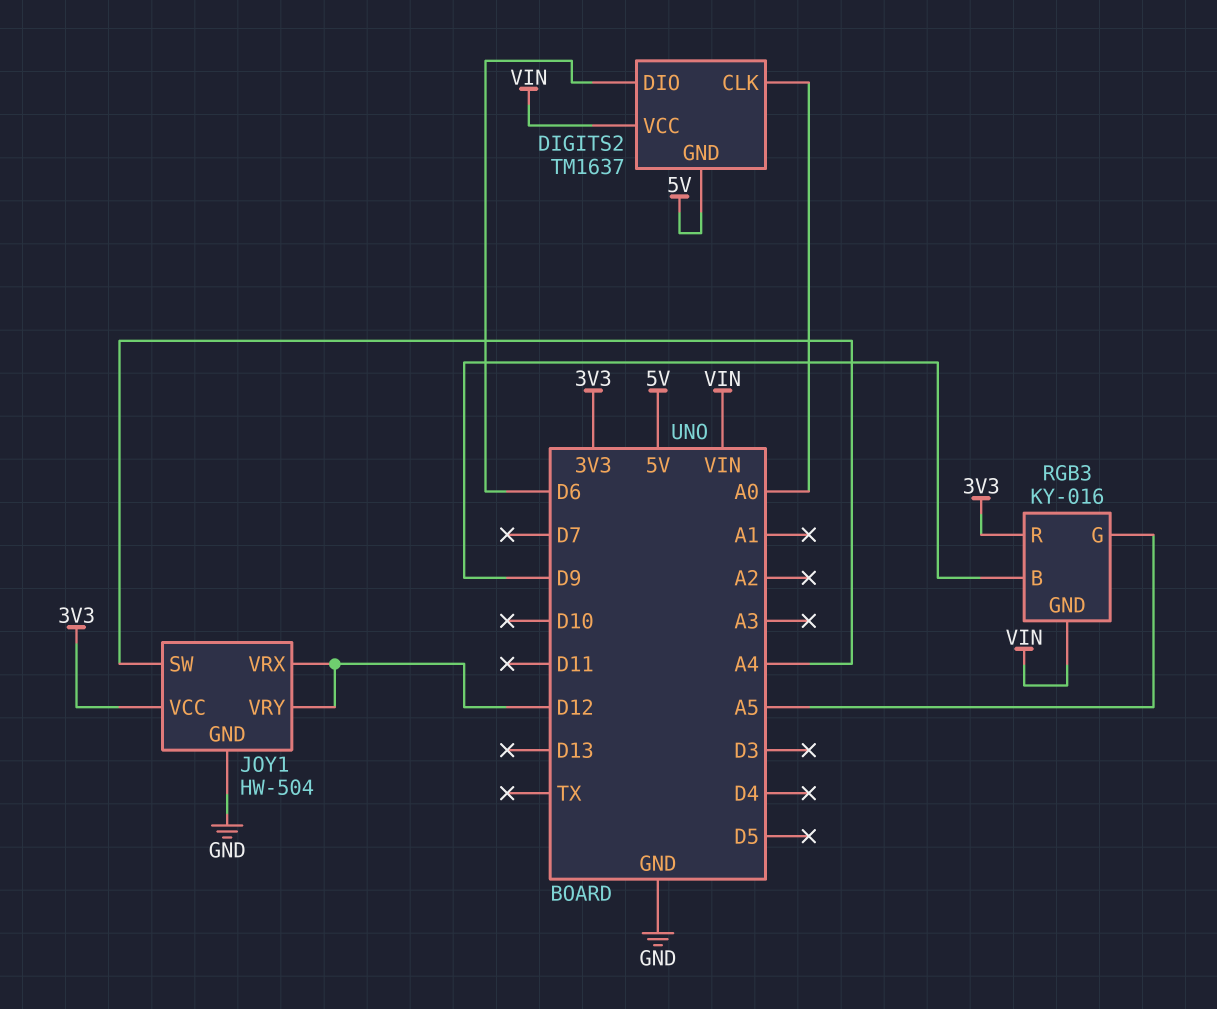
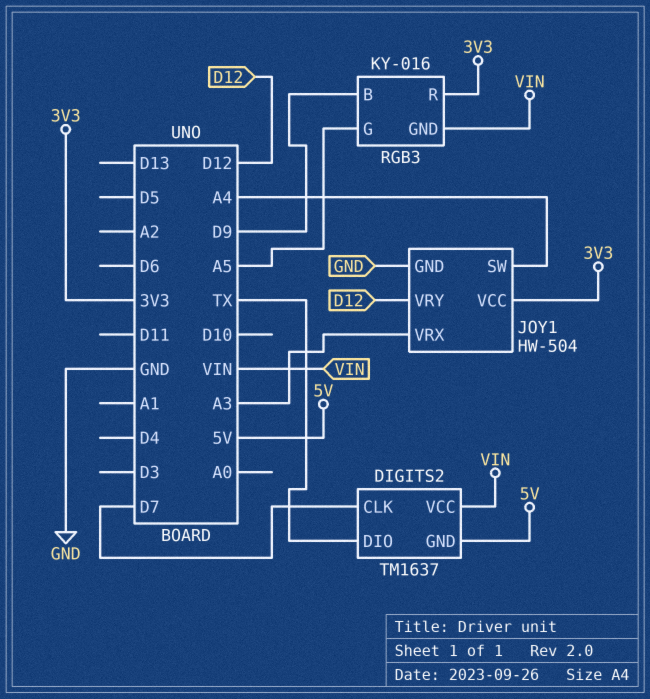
DIGITS2 pin CLK: A0 -> D7
DIGITS2 pin DIO: D6 -> TX
JOY1 pin VRX: D12 -> A3

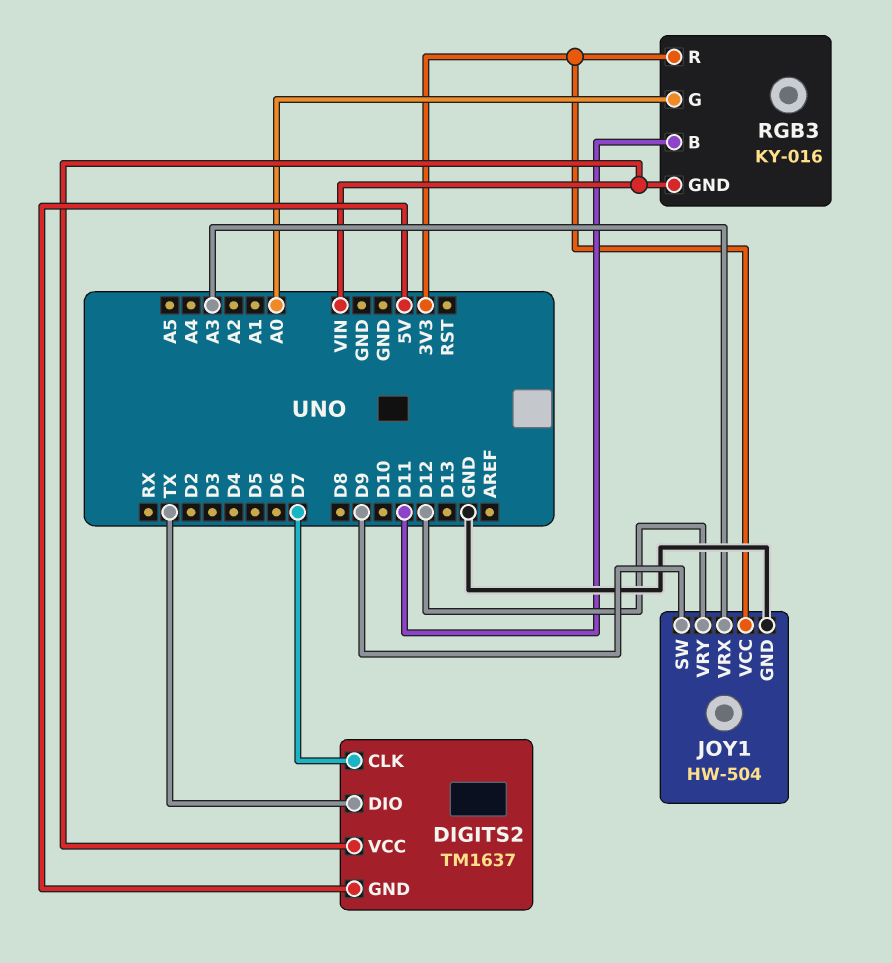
JOY1 pin SW: A4 -> D9
RGB3 pin B: D9 -> D11
RGB3 pin G: A5 -> A0

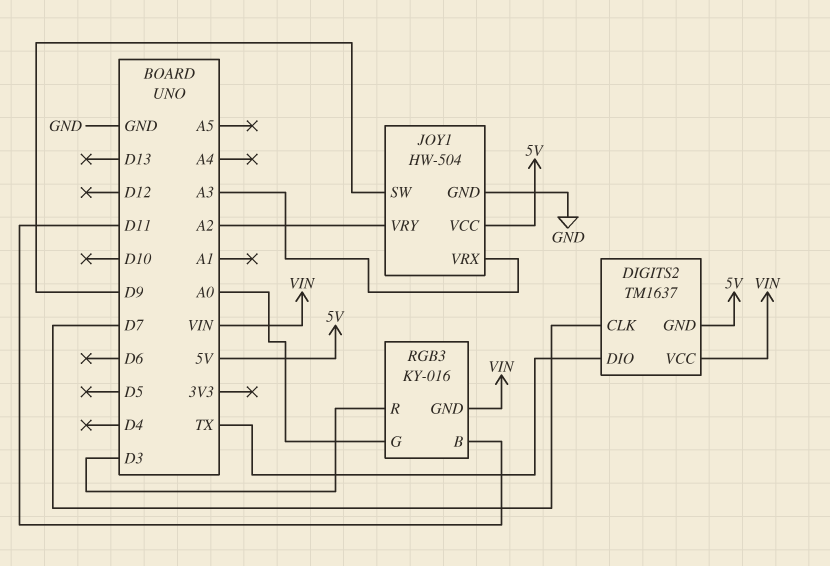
JOY1 pin VCC: 3V3 -> 5V
JOY1 pin VRY: D12 -> A2
RGB3 pin R: 3V3 -> D3

